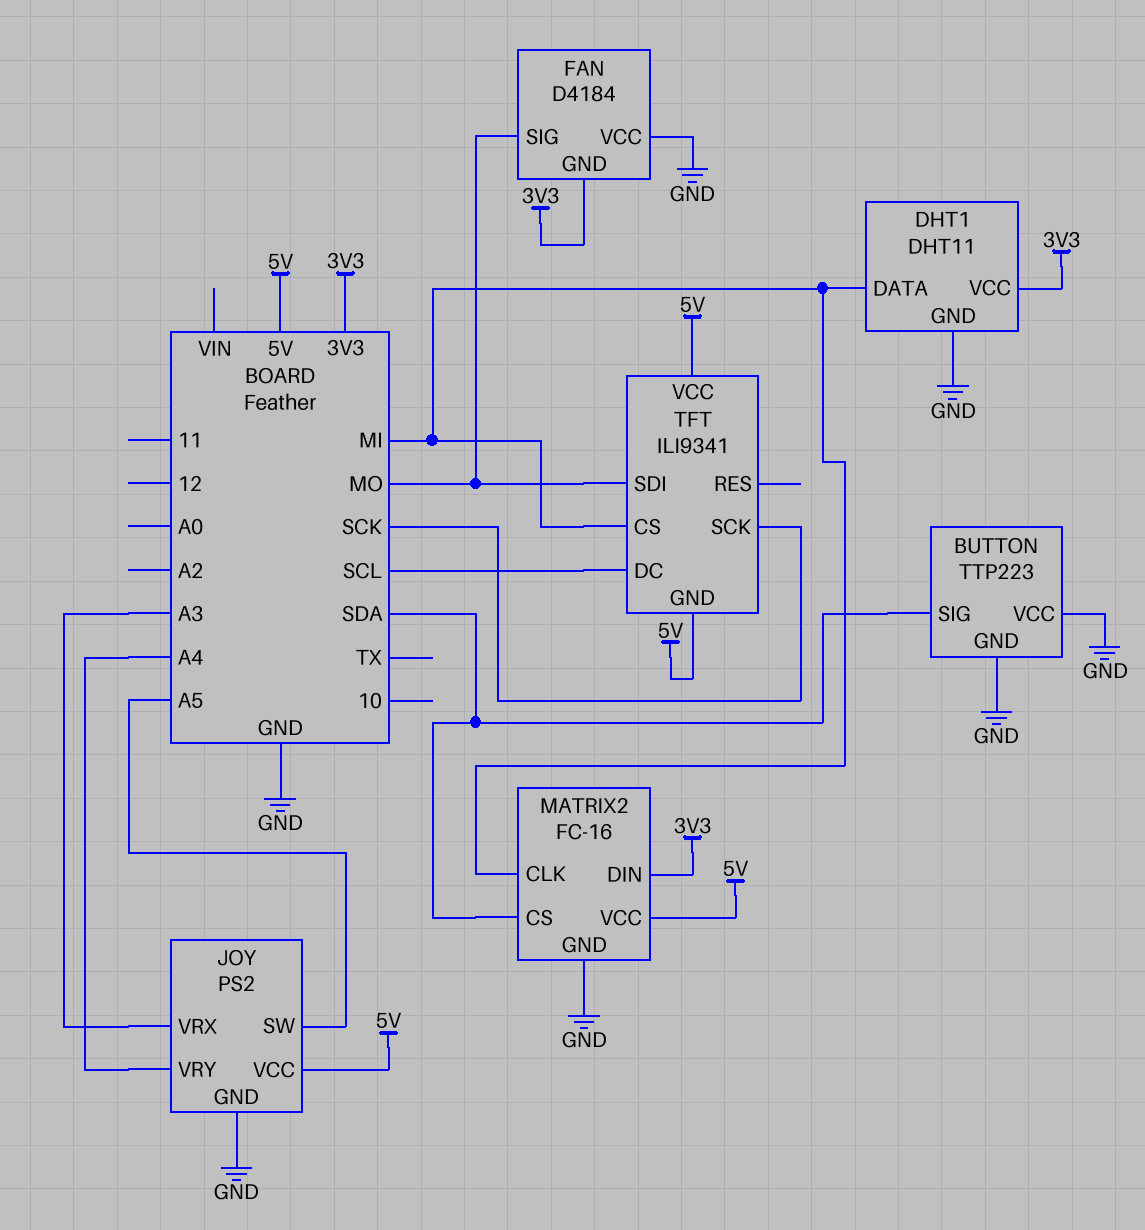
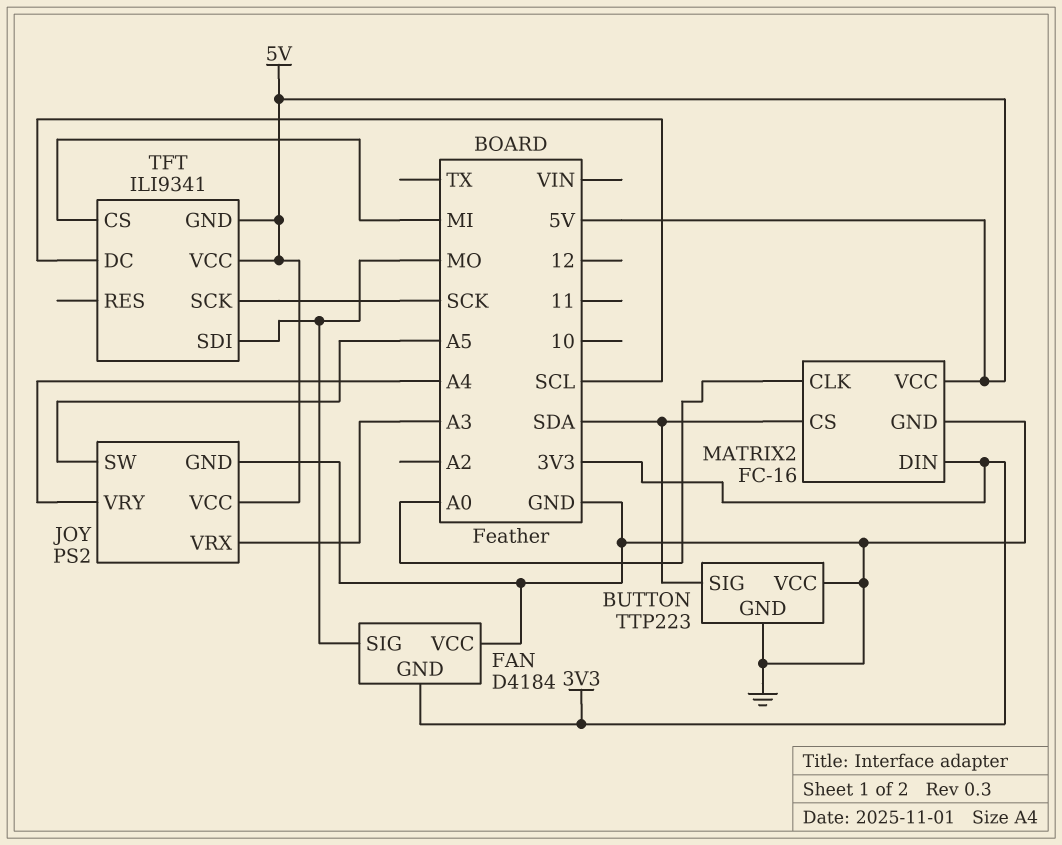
DHT1: DHT11 -> none
DHT1 pin DATA: MI -> none
DHT1 pin GND: GND -> none
DHT1 pin VCC: 3V3 -> none
MATRIX2 pin CLK: MI -> A0

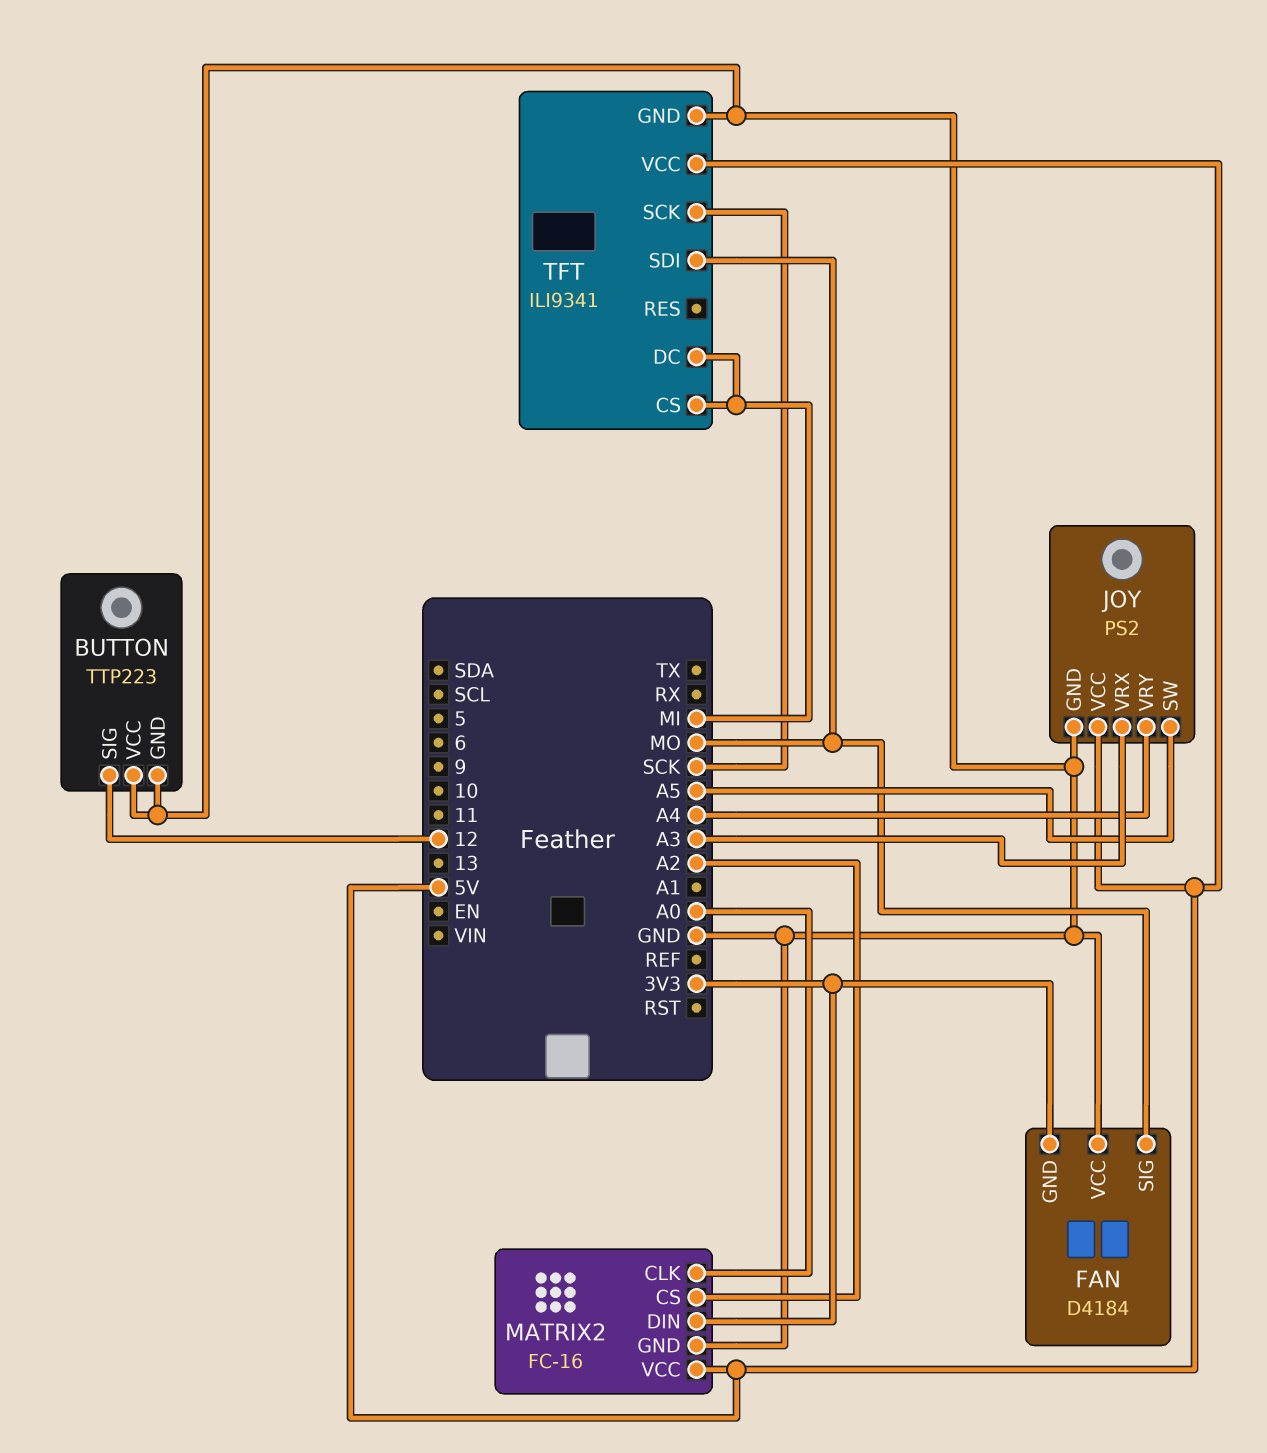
BUTTON pin SIG: SDA -> 12
MATRIX2 pin CS: SDA -> A2
TFT pin DC: SCL -> MI
TFT pin GND: 5V -> GND

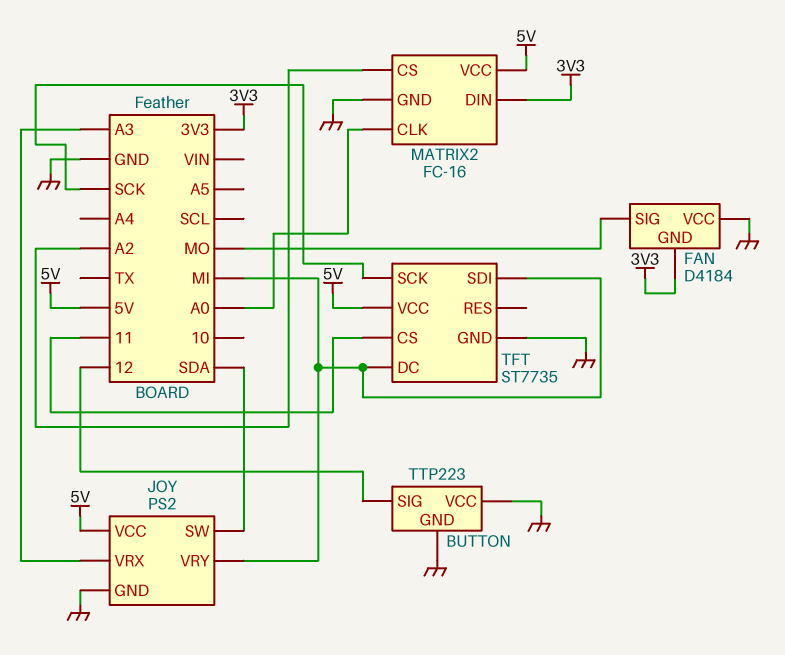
JOY pin SW: A5 -> SDA
JOY pin VRY: A4 -> MI
TFT: ILI9341 -> ST7735
TFT pin CS: MI -> 11
TFT pin SDI: MO -> MI

